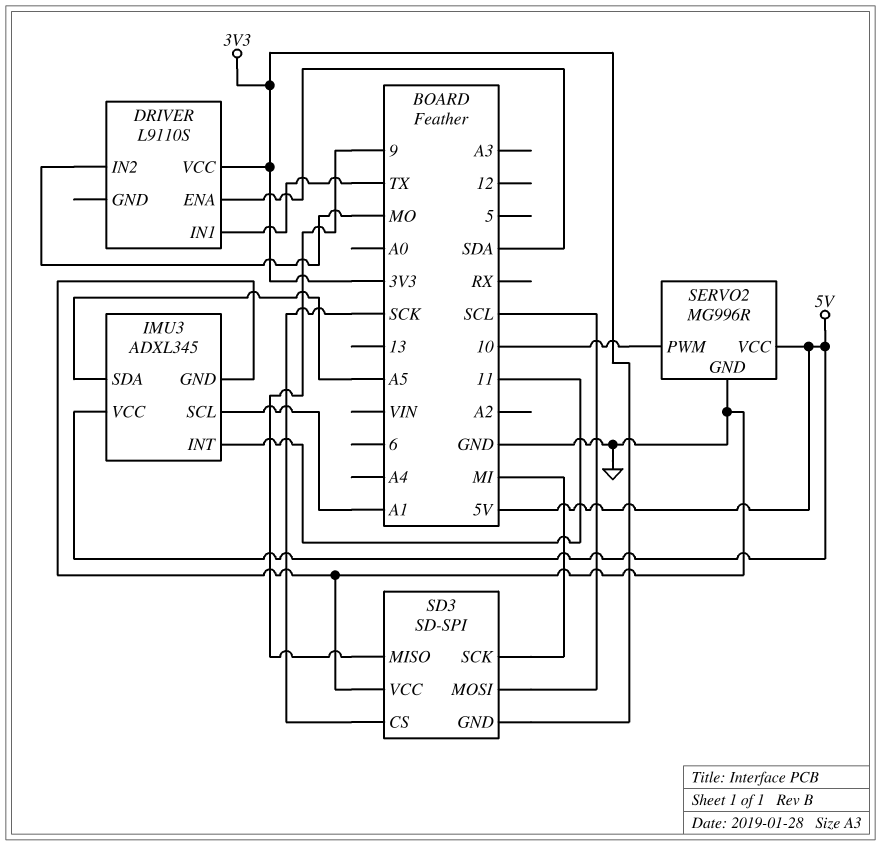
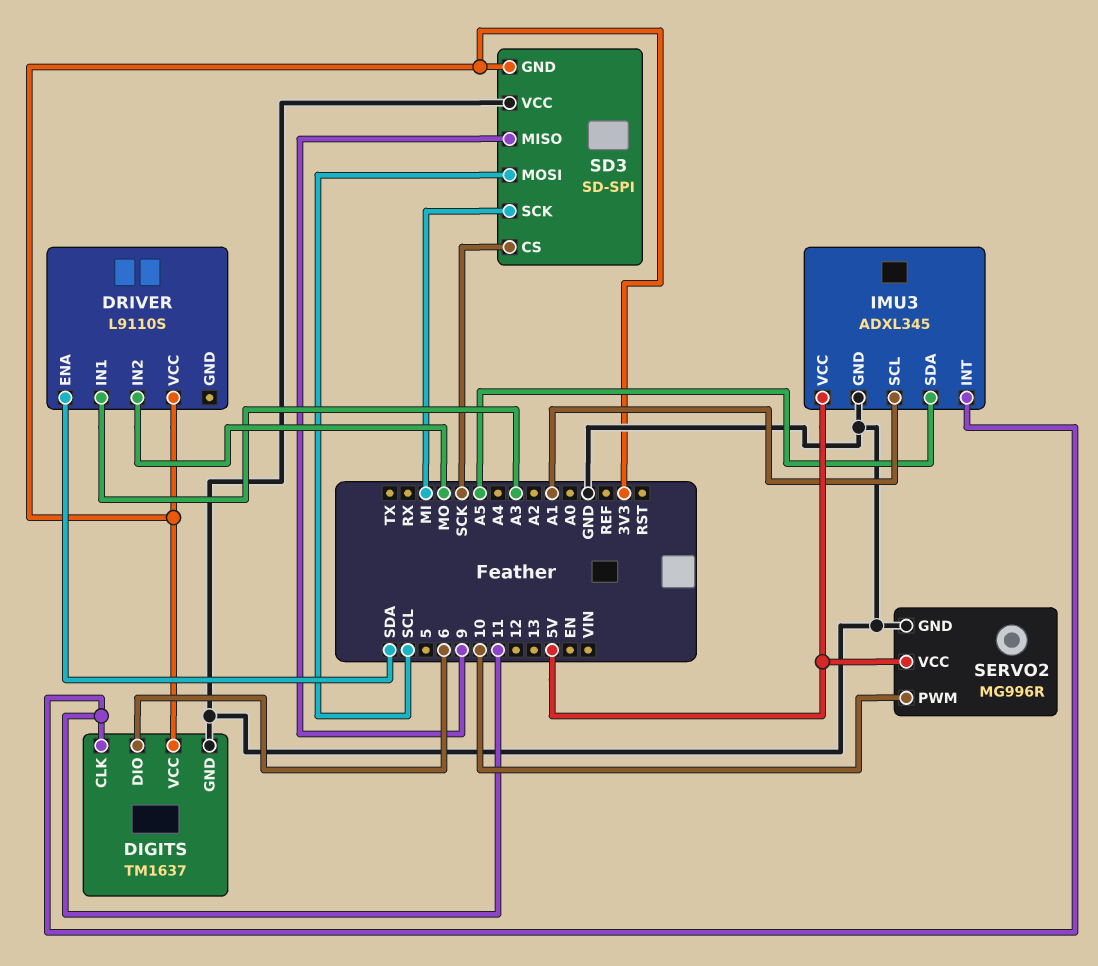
DIGITS: none -> TM1637
DIGITS pin CLK: none -> 11
DIGITS pin DIO: none -> 6
DIGITS pin GND: none -> GND
DIGITS pin VCC: none -> 3V3
DRIVER pin IN1: TX -> A3

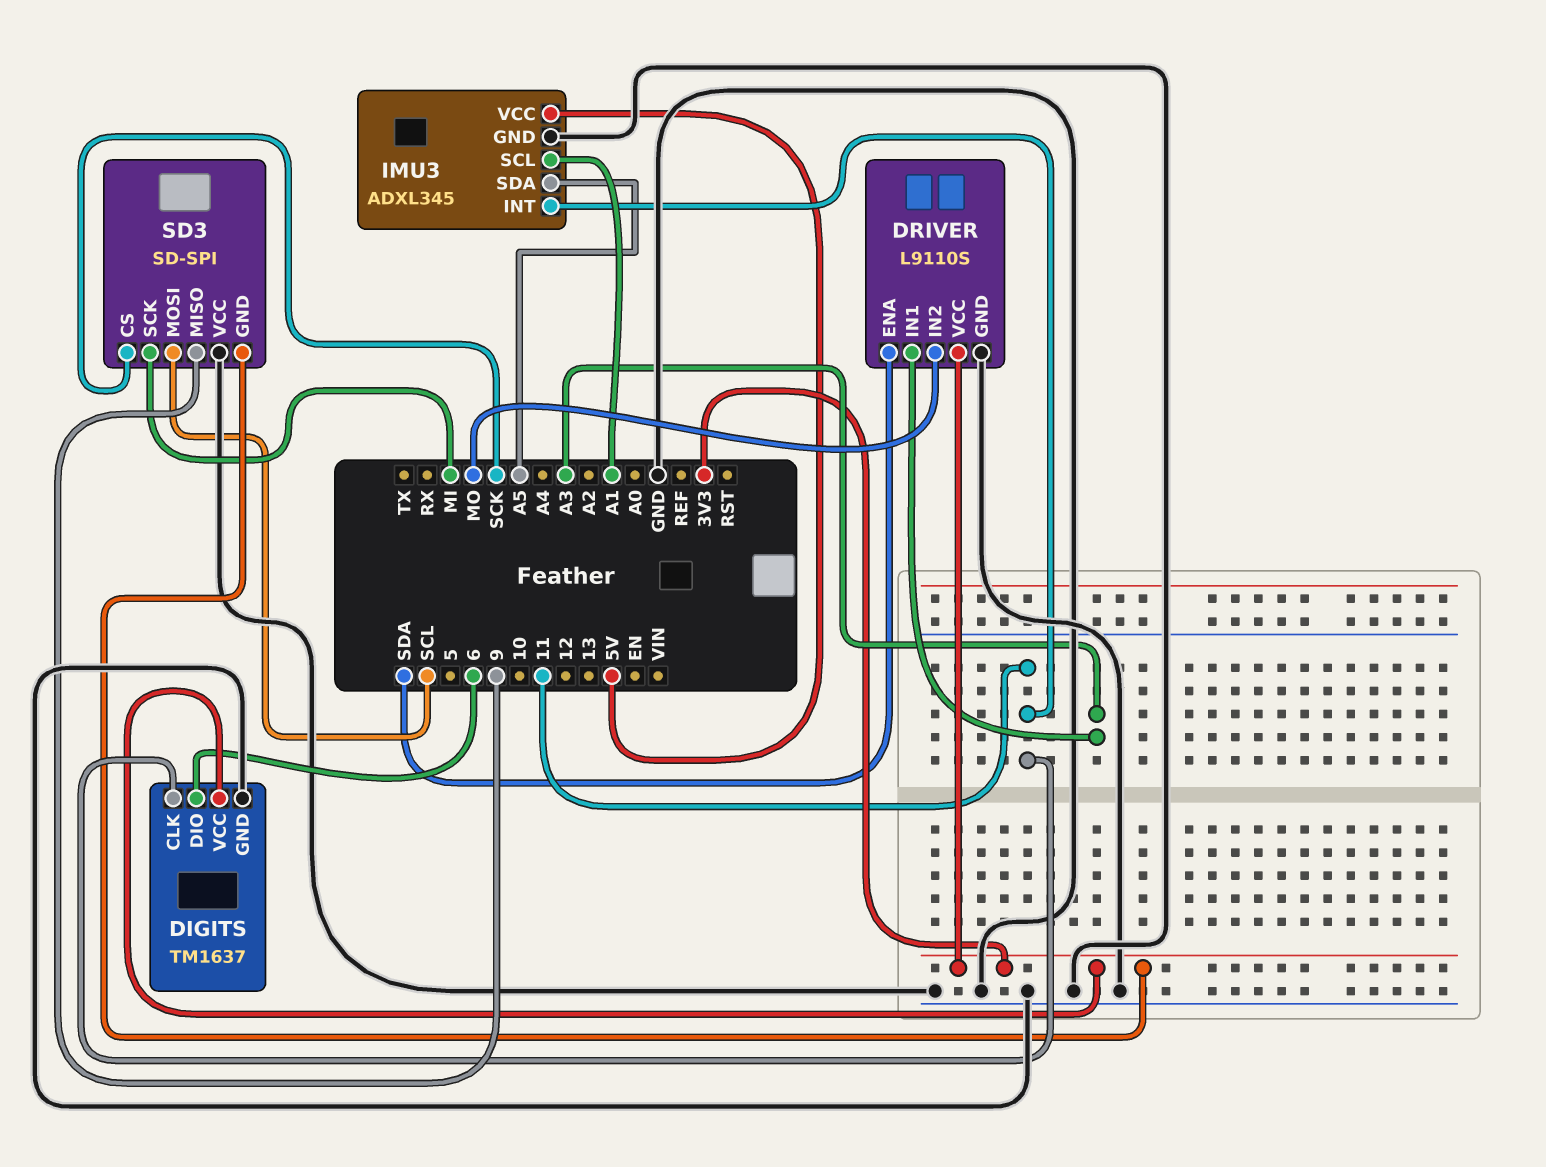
DRIVER pin GND: none -> GND
SERVO2: MG996R -> none
SERVO2 pin GND: GND -> none
SERVO2 pin PWM: 10 -> none
SERVO2 pin VCC: 5V -> none

